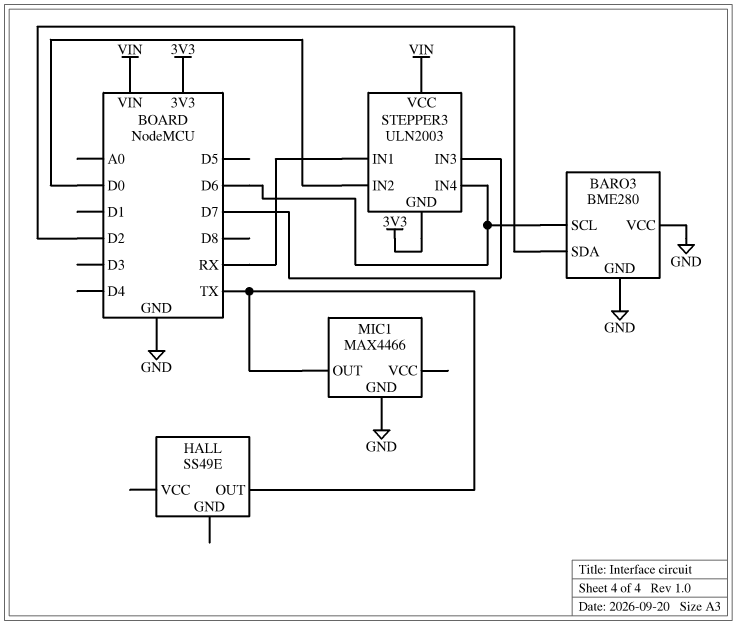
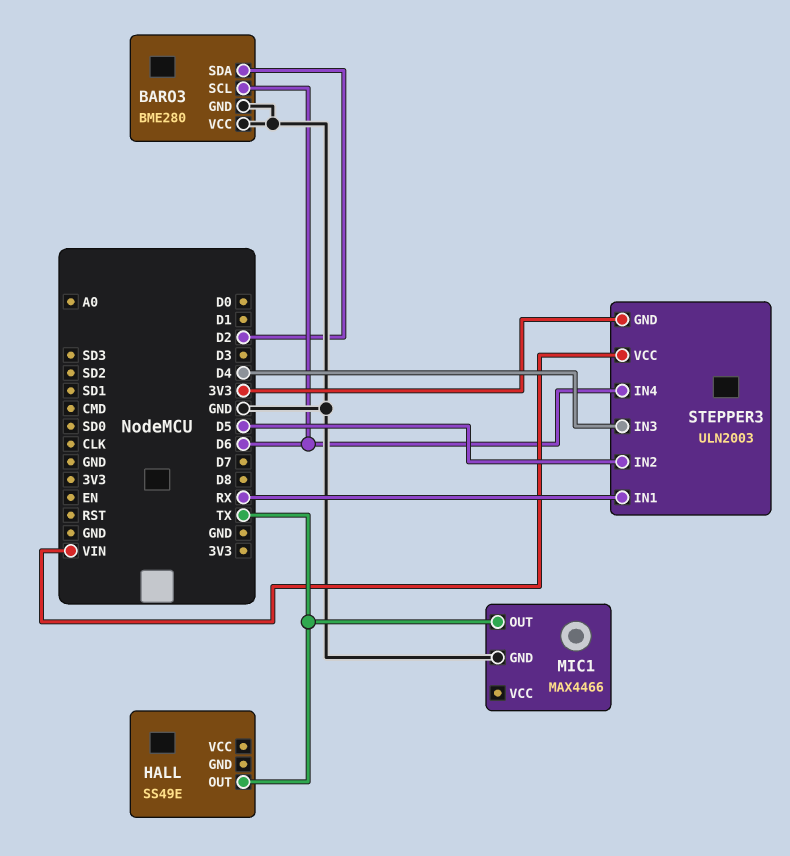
STEPPER3 pin IN2: D0 -> D5
STEPPER3 pin IN3: D7 -> D4

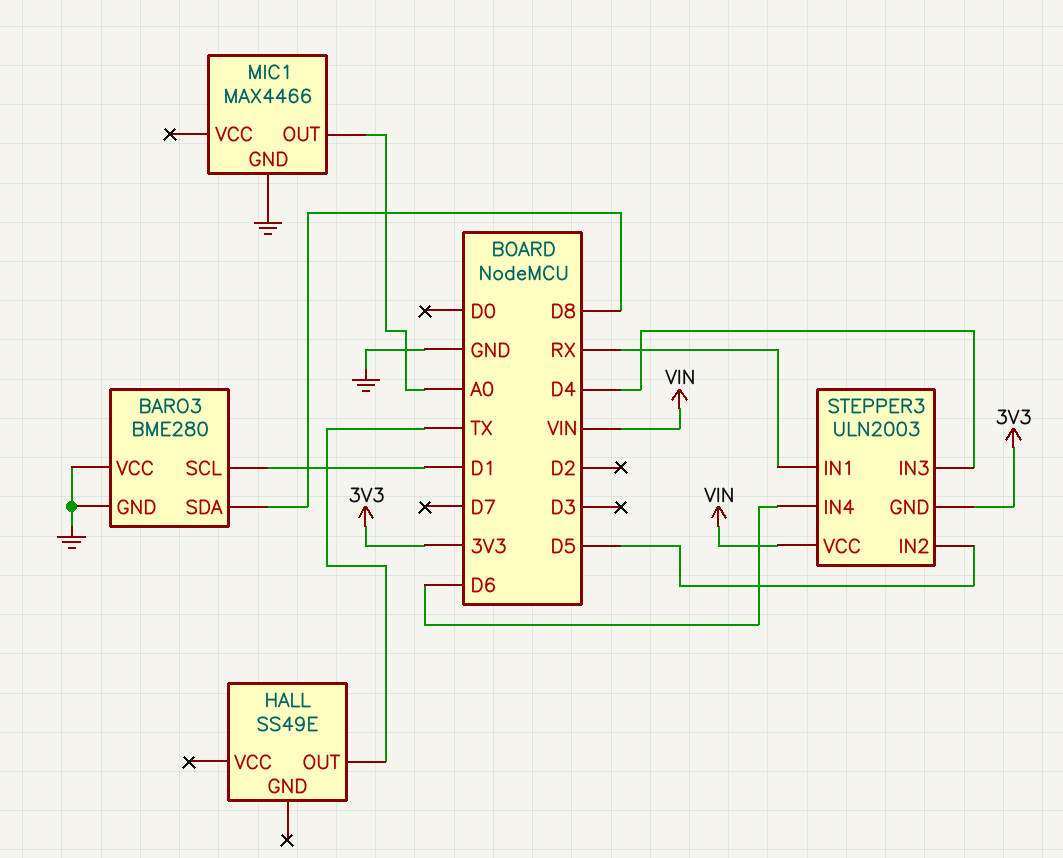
BARO3 pin SCL: D6 -> D1
BARO3 pin SDA: D2 -> D8
MIC1 pin OUT: TX -> A0

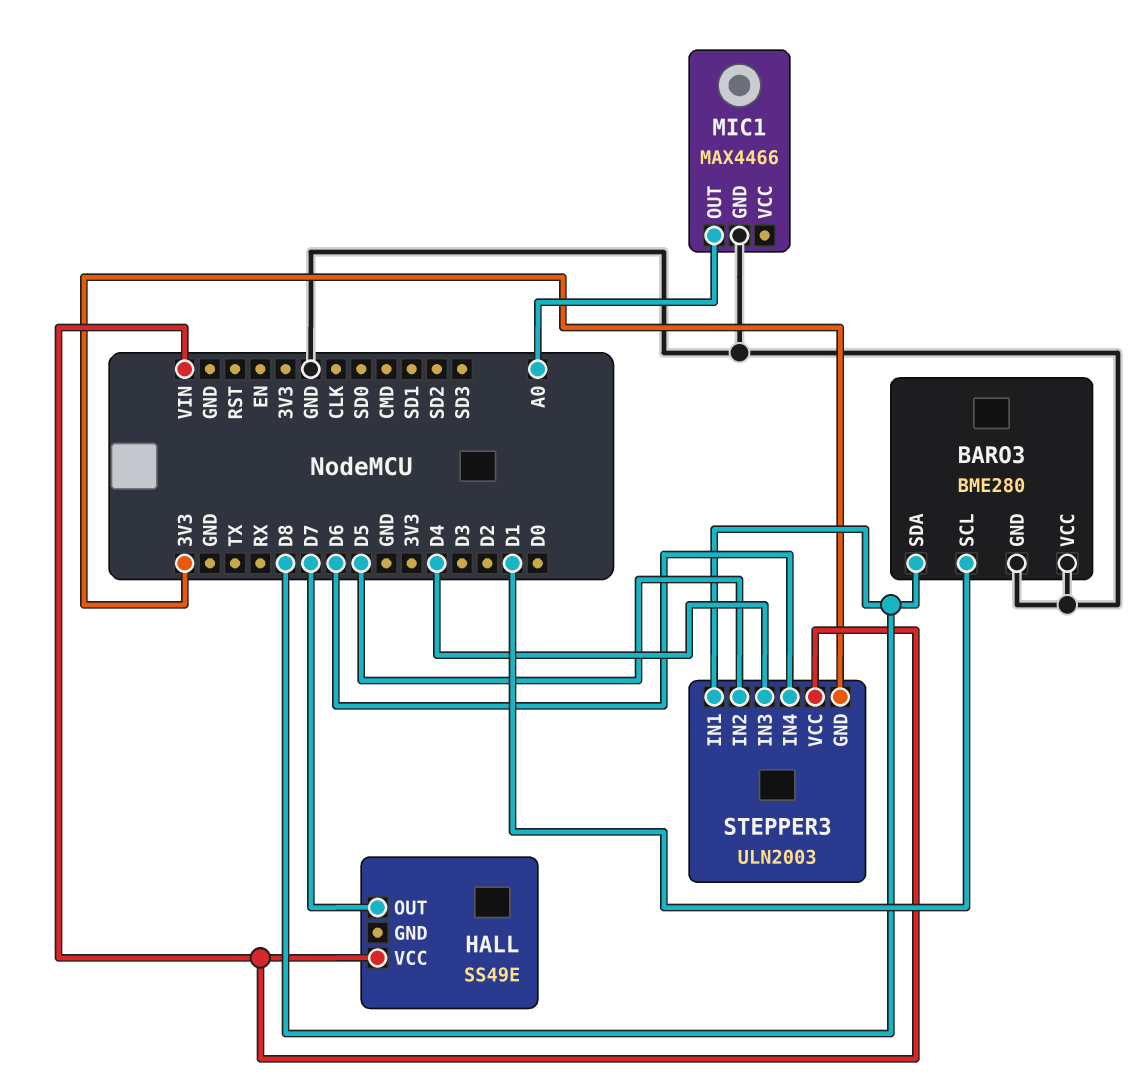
HALL pin OUT: TX -> D7
HALL pin VCC: none -> VIN
STEPPER3 pin IN1: RX -> D8

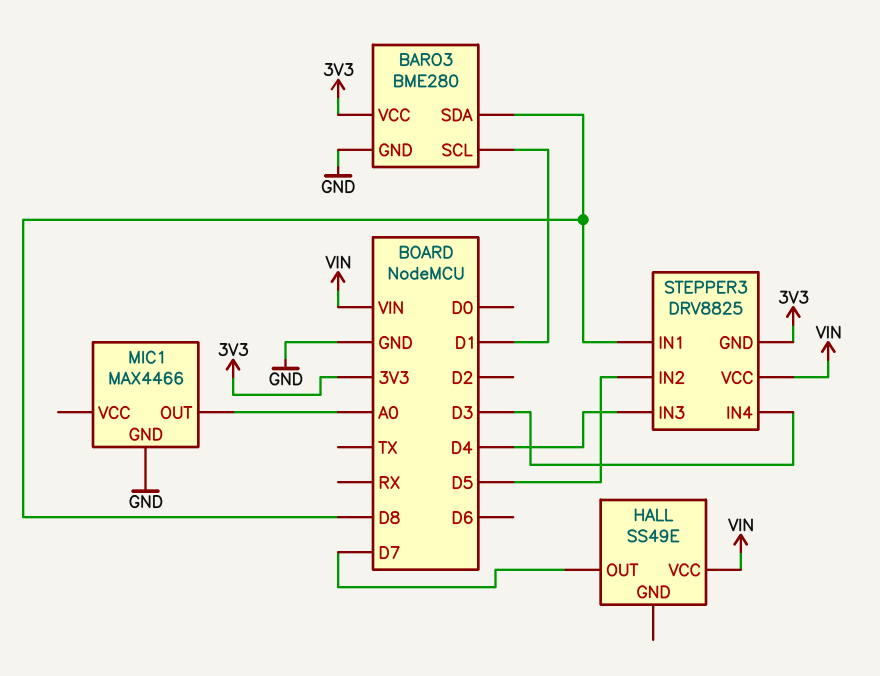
BARO3 pin VCC: GND -> 3V3
STEPPER3: ULN2003 -> DRV8825
STEPPER3 pin IN4: D6 -> D3

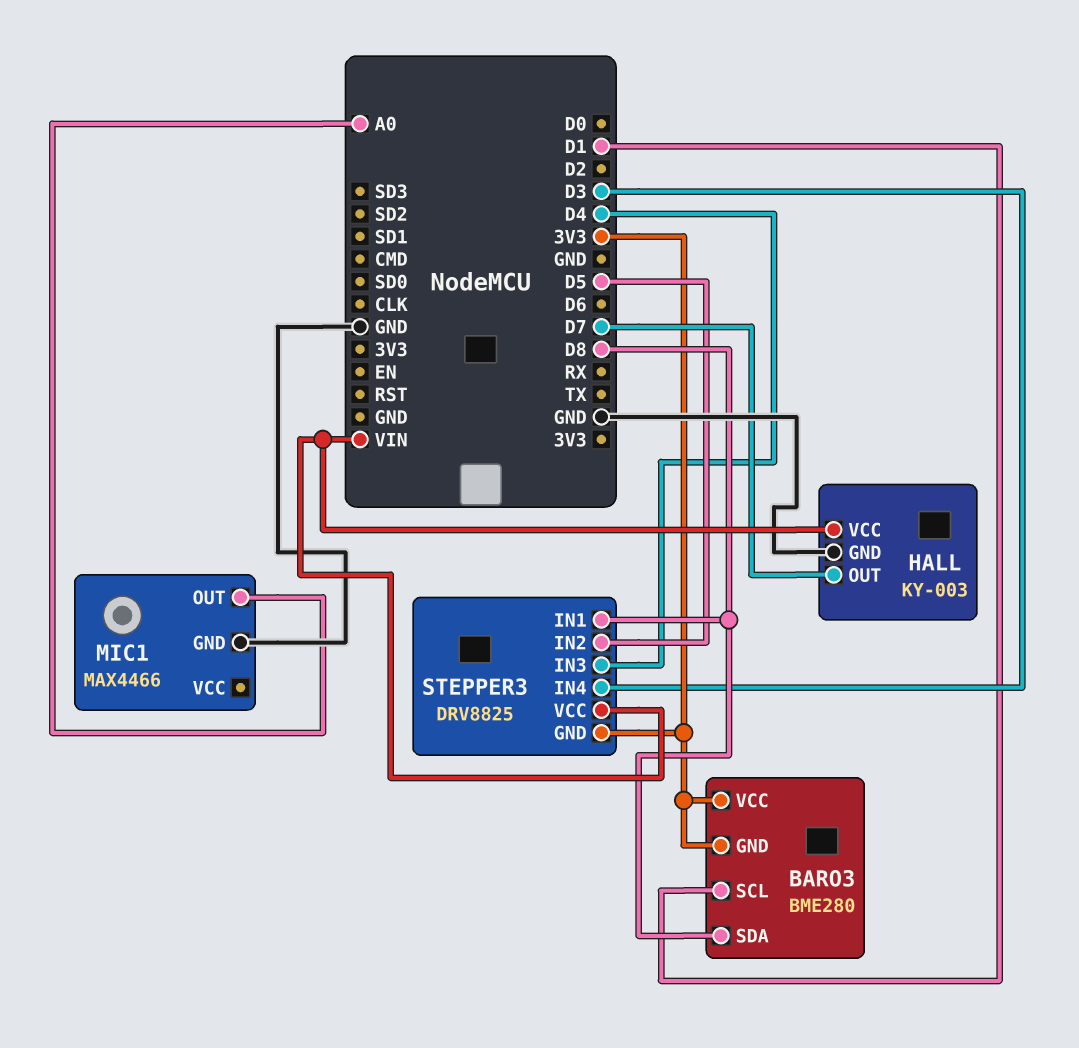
BARO3 pin GND: GND -> 3V3
HALL: SS49E -> KY-003
HALL pin GND: none -> GND

